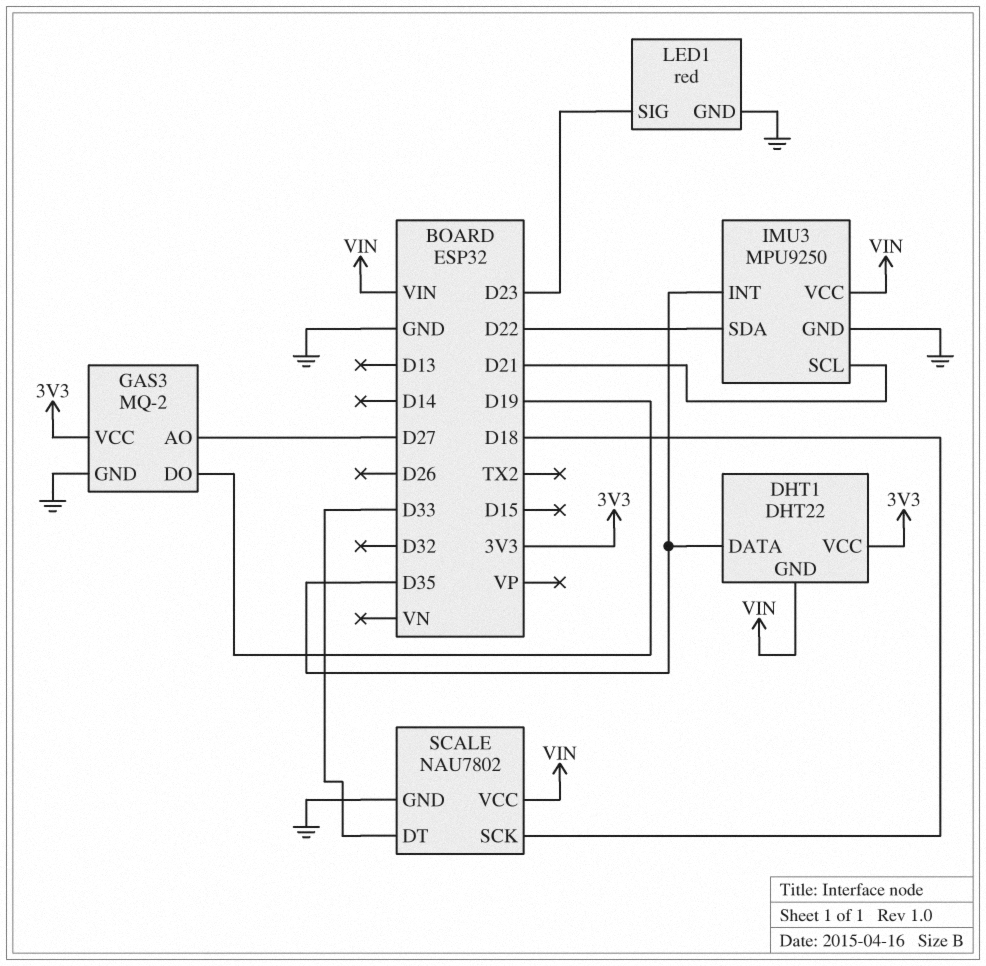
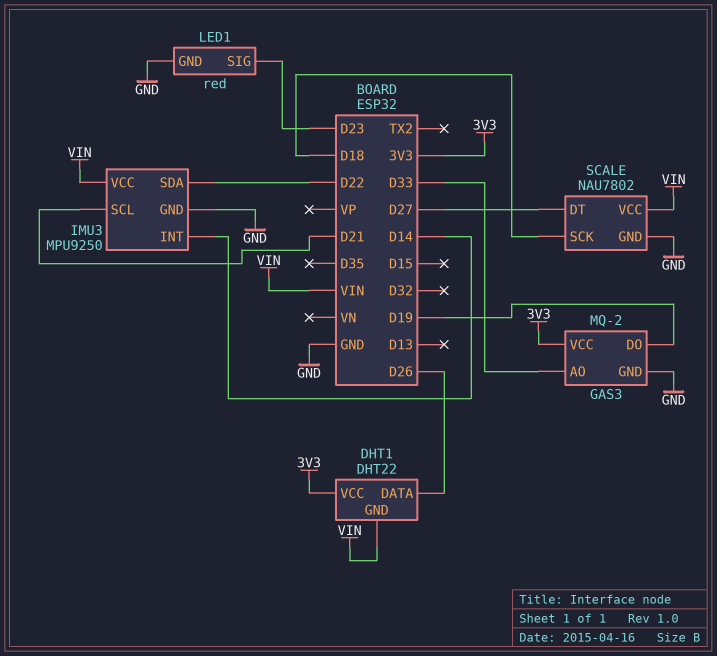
DHT1 pin DATA: D35 -> D26
GAS3 pin AO: D27 -> D33
IMU3 pin INT: D35 -> D14
SCALE pin DT: D33 -> D27

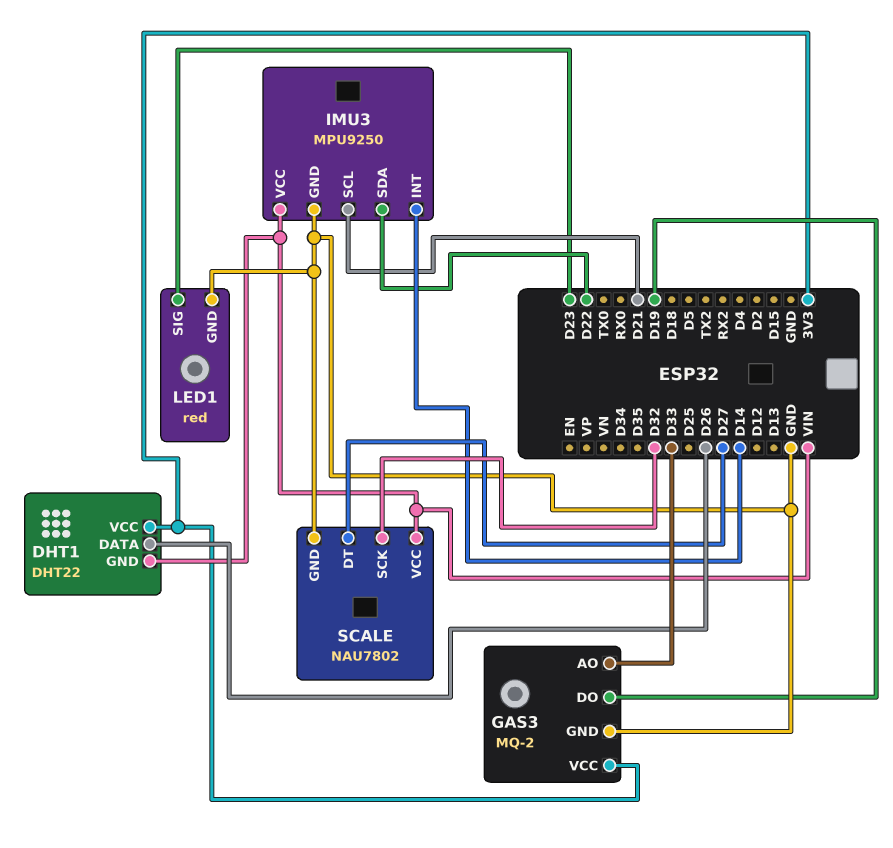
SCALE pin SCK: D18 -> D32

